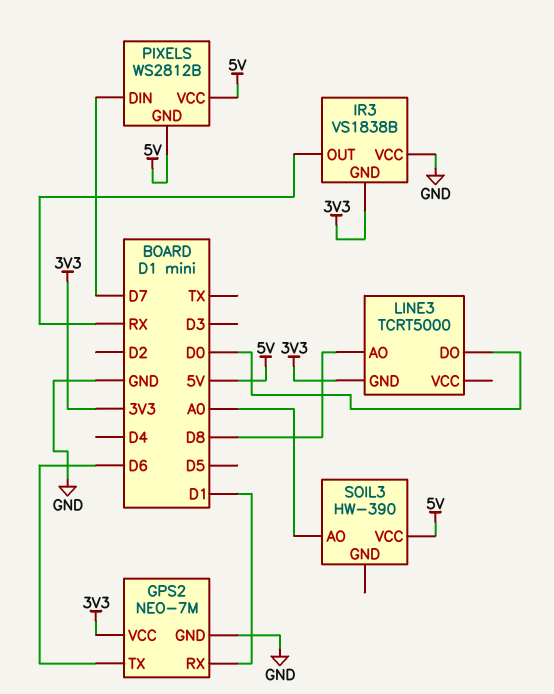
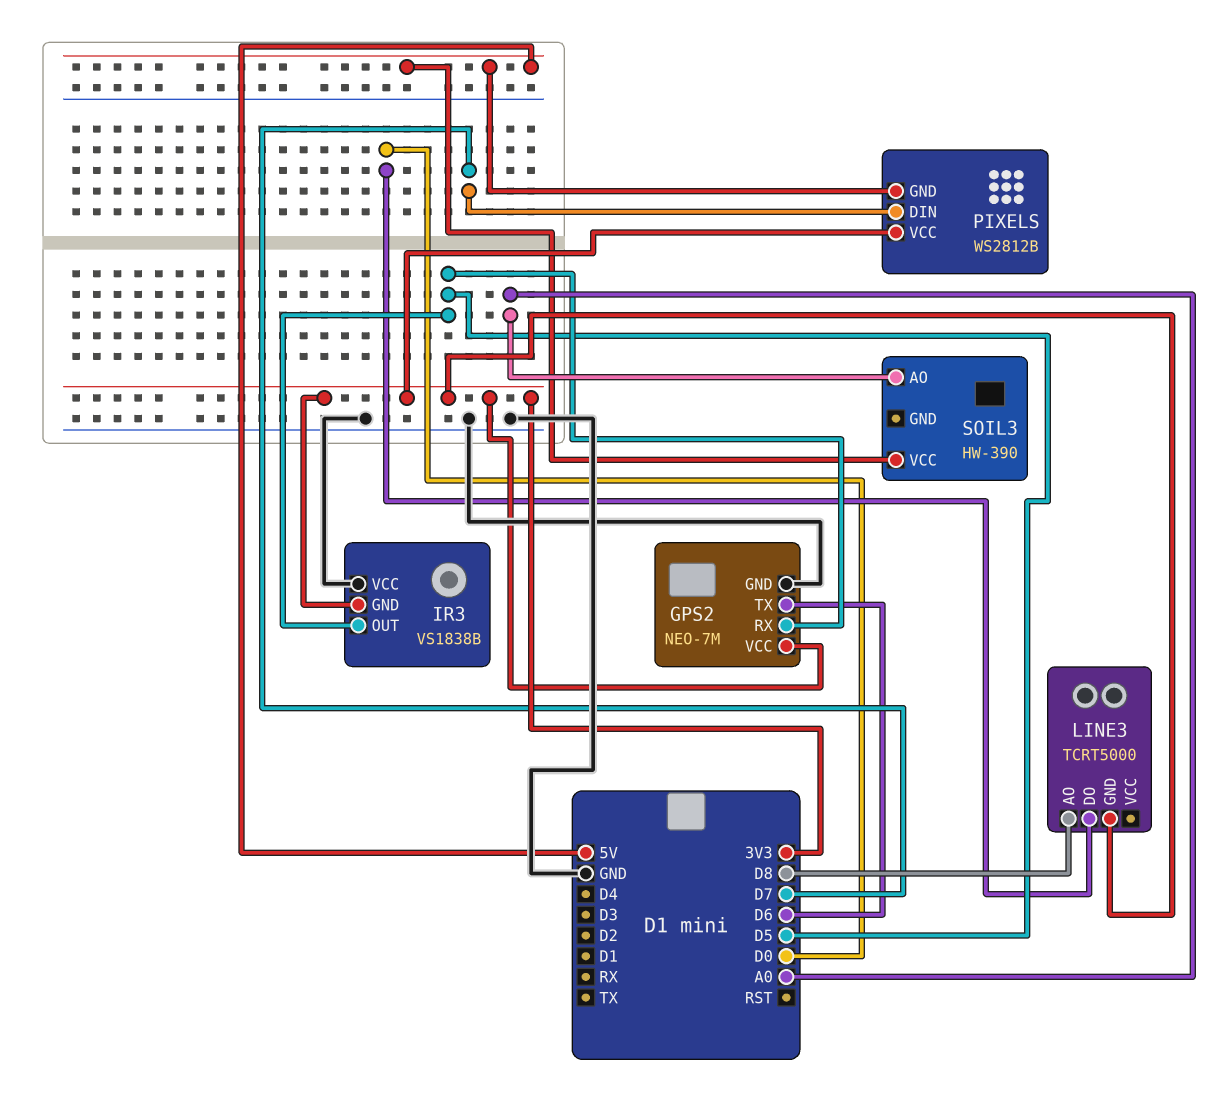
GPS2 pin RX: D1 -> D5
IR3 pin OUT: RX -> D5
PIXELS pin VCC: 5V -> 3V3

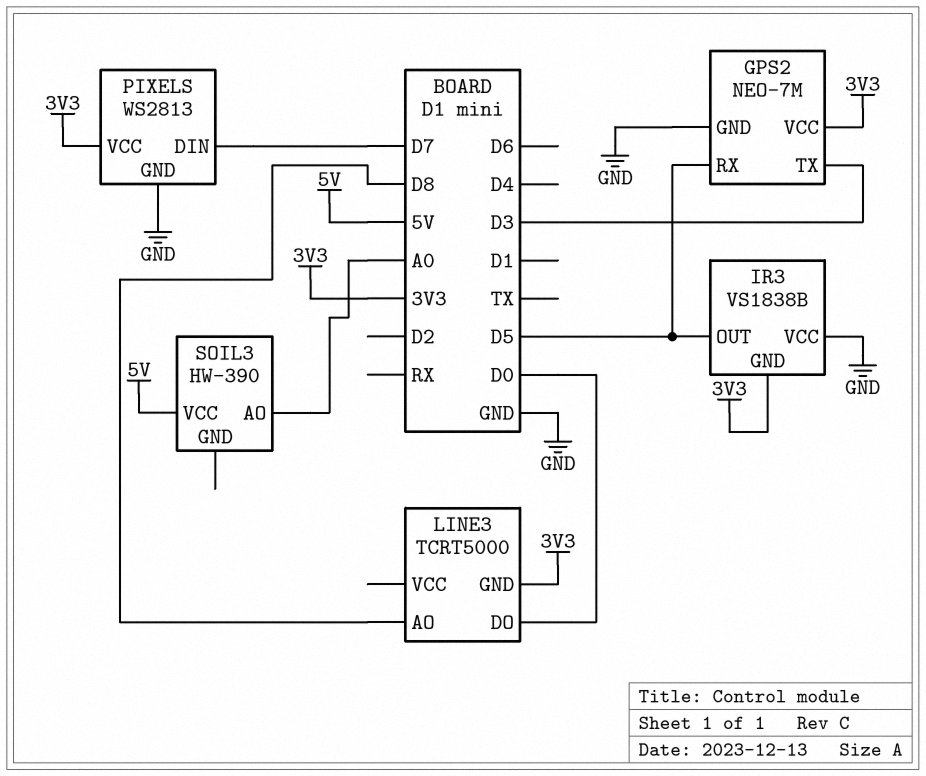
GPS2 pin TX: D6 -> D3
PIXELS: WS2812B -> WS2813
PIXELS pin GND: 5V -> GND

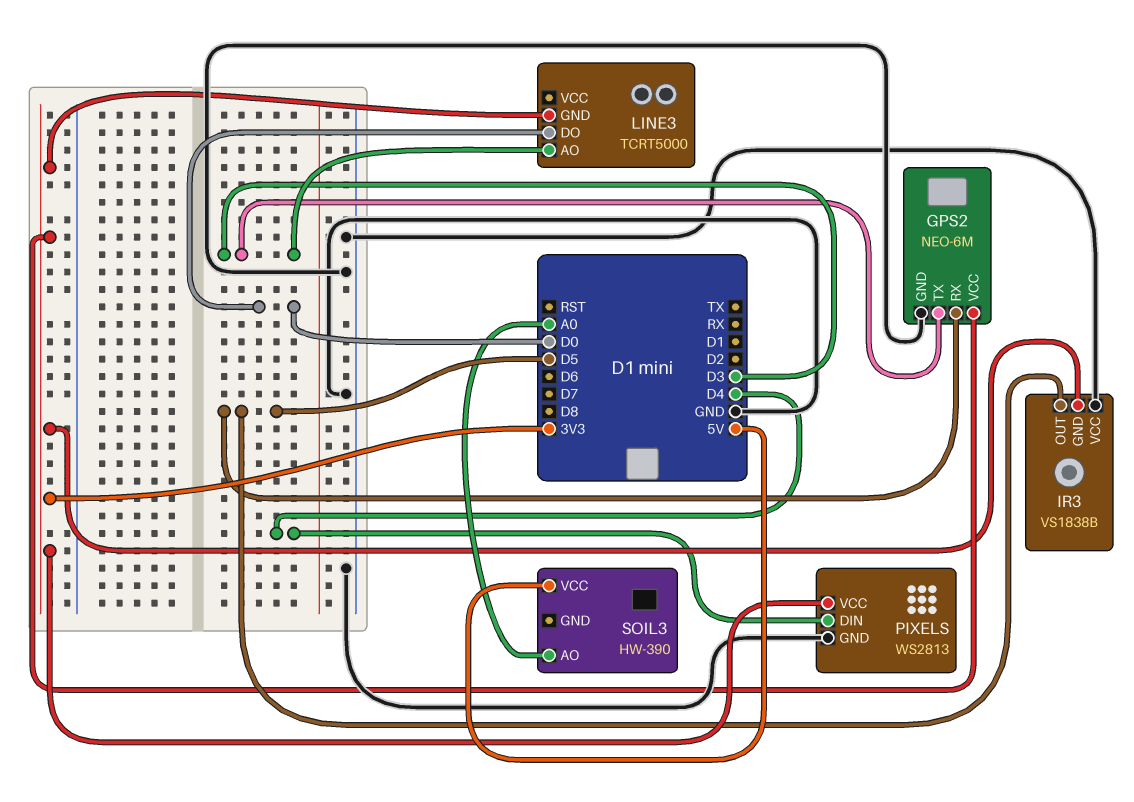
GPS2: NEO-7M -> NEO-6M
LINE3 pin AO: D8 -> D3
PIXELS pin DIN: D7 -> D4

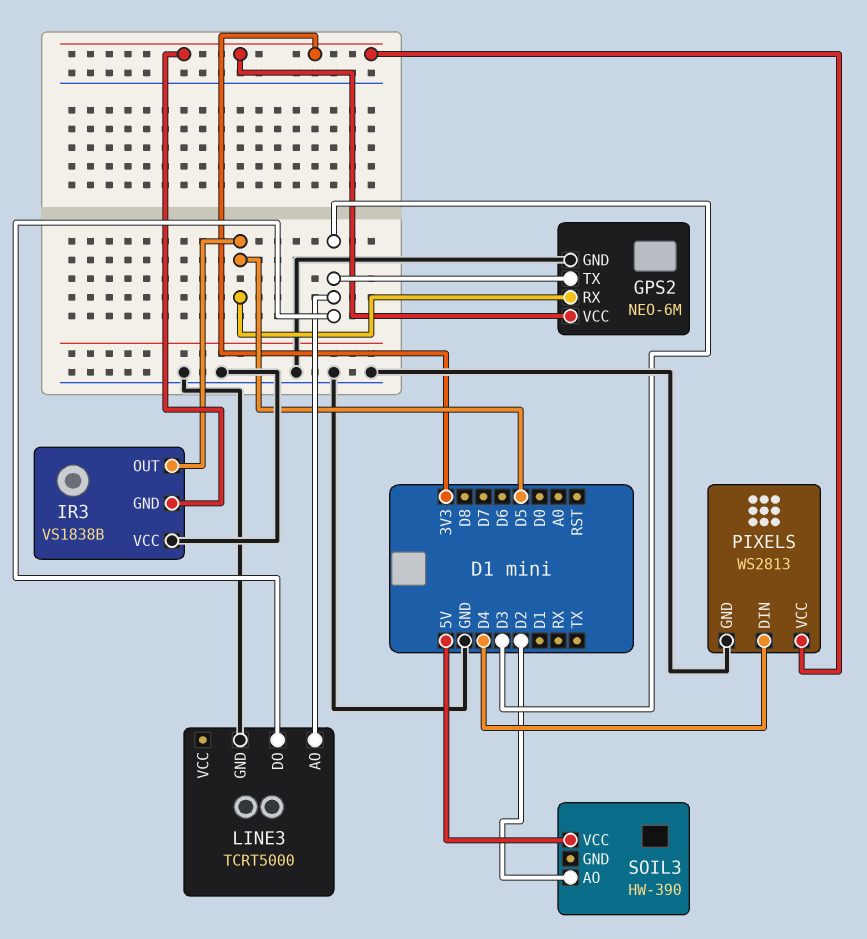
LINE3 pin DO: D0 -> D3
LINE3 pin GND: 3V3 -> GND
SOIL3 pin AO: A0 -> D2

